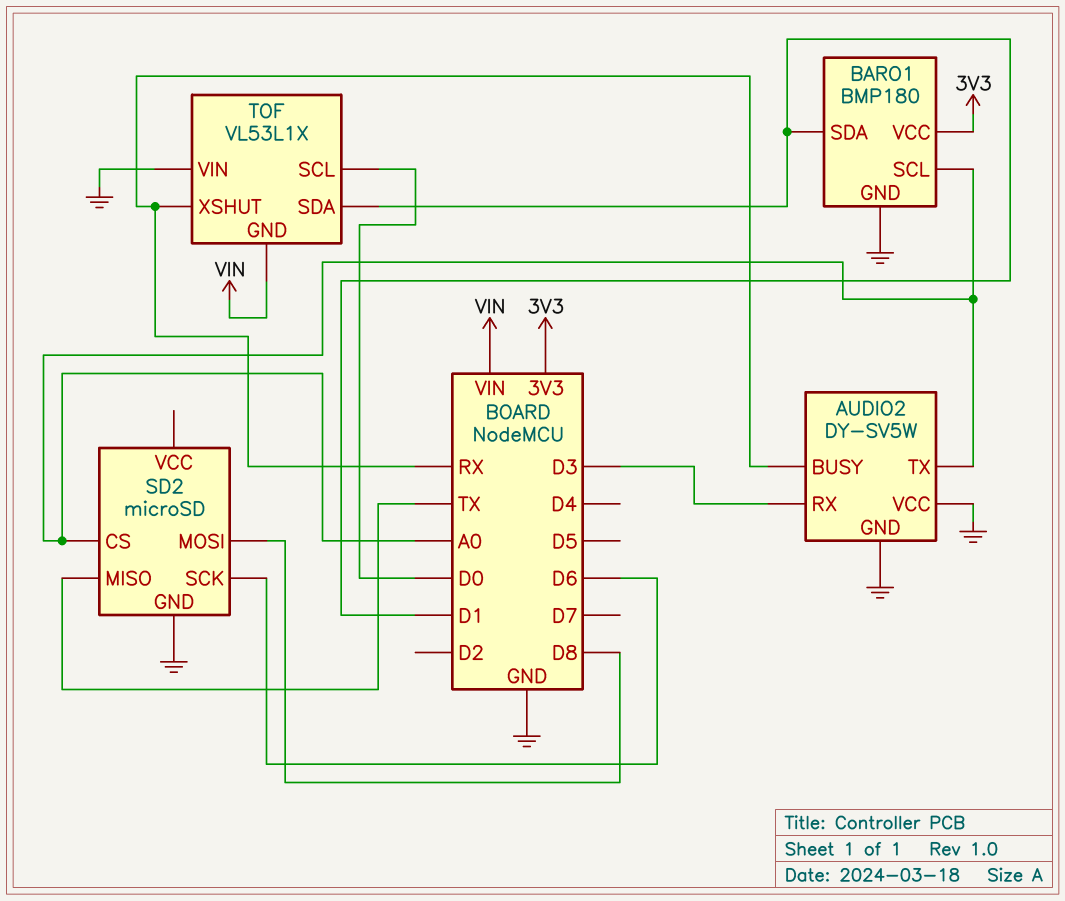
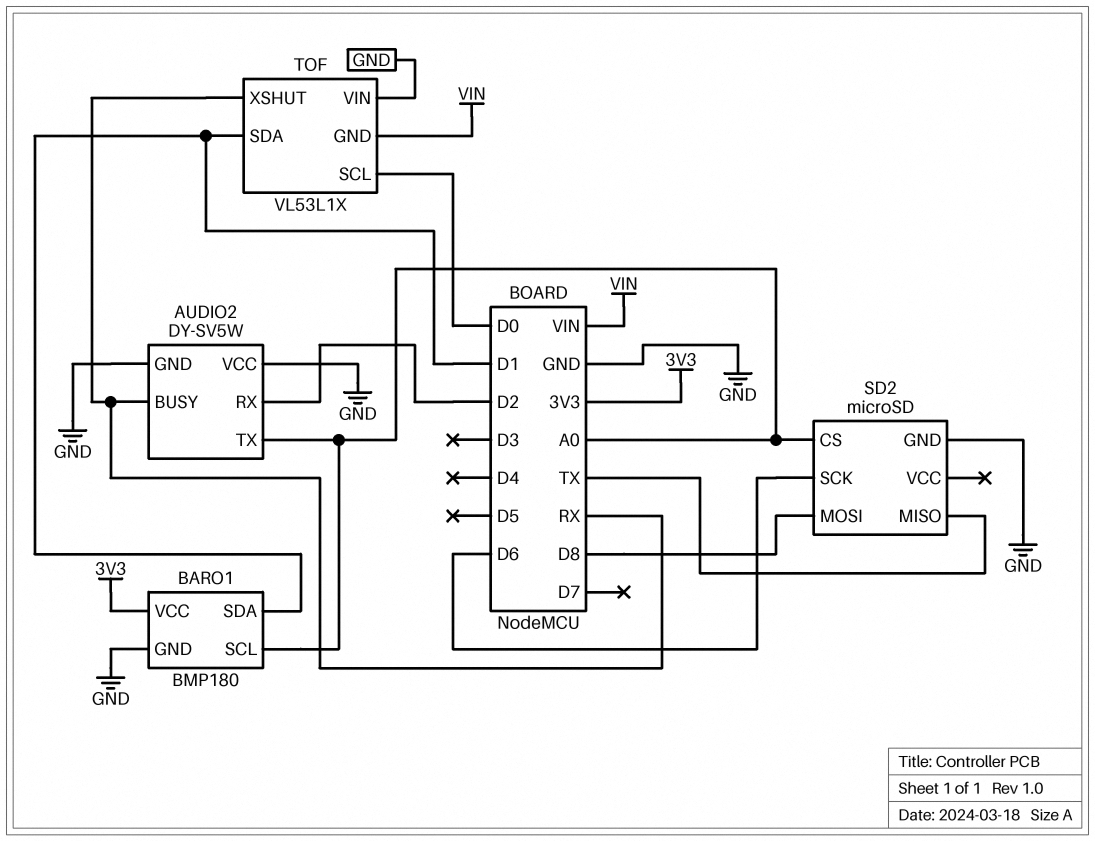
AUDIO2 pin RX: D3 -> D2

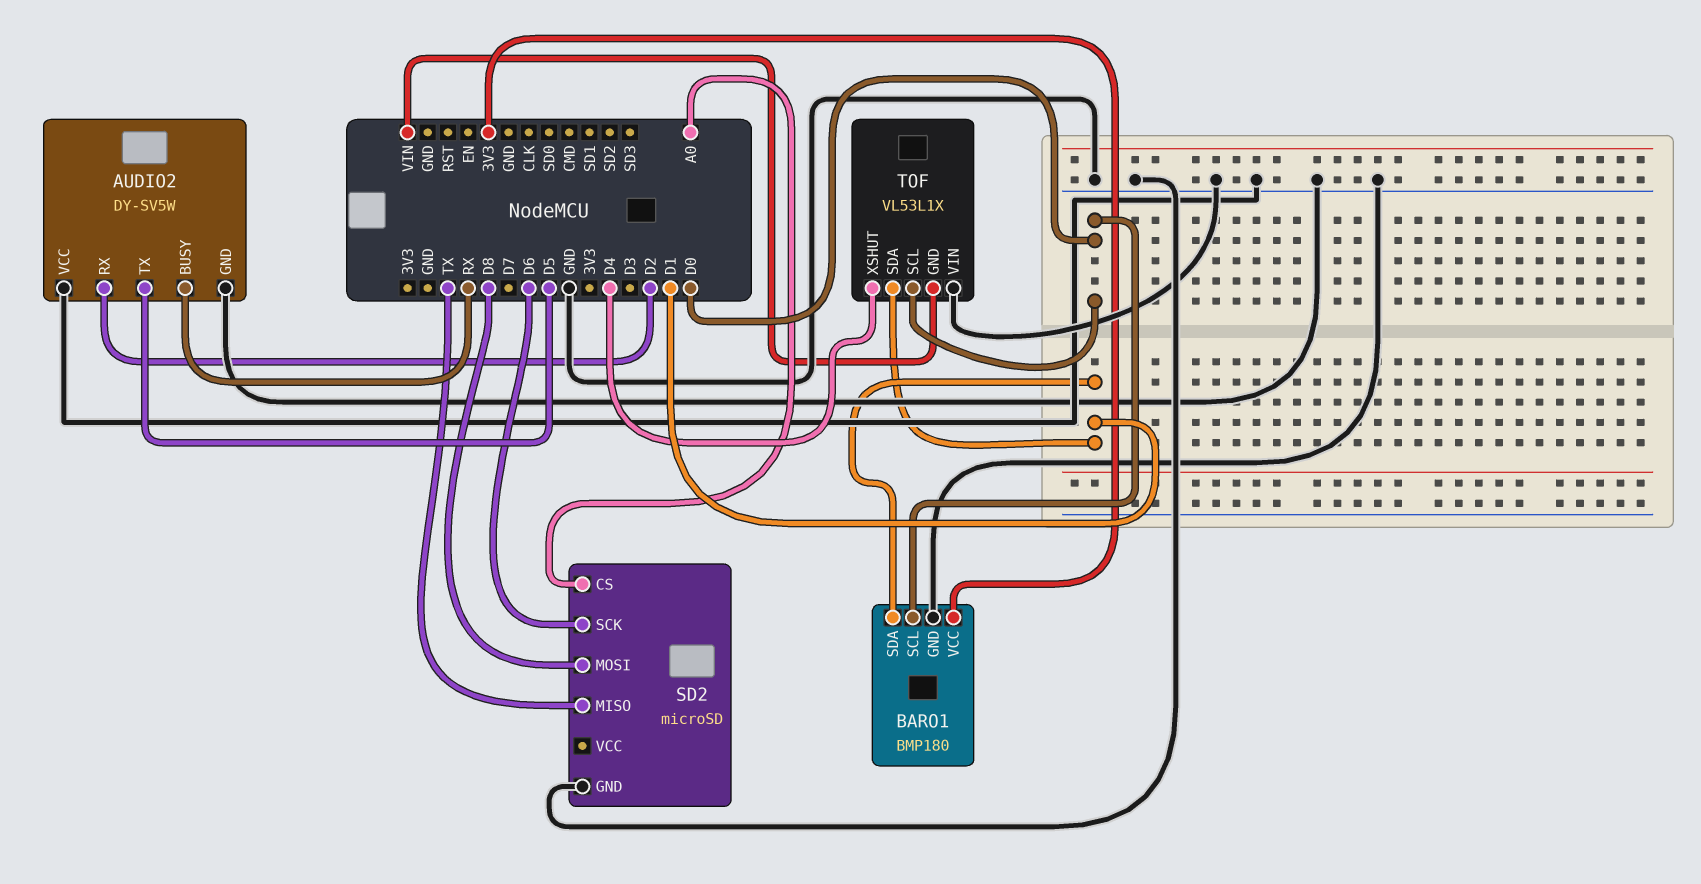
AUDIO2 pin TX: A0 -> D5
BARO1 pin SCL: A0 -> D0
TOF pin XSHUT: RX -> D4

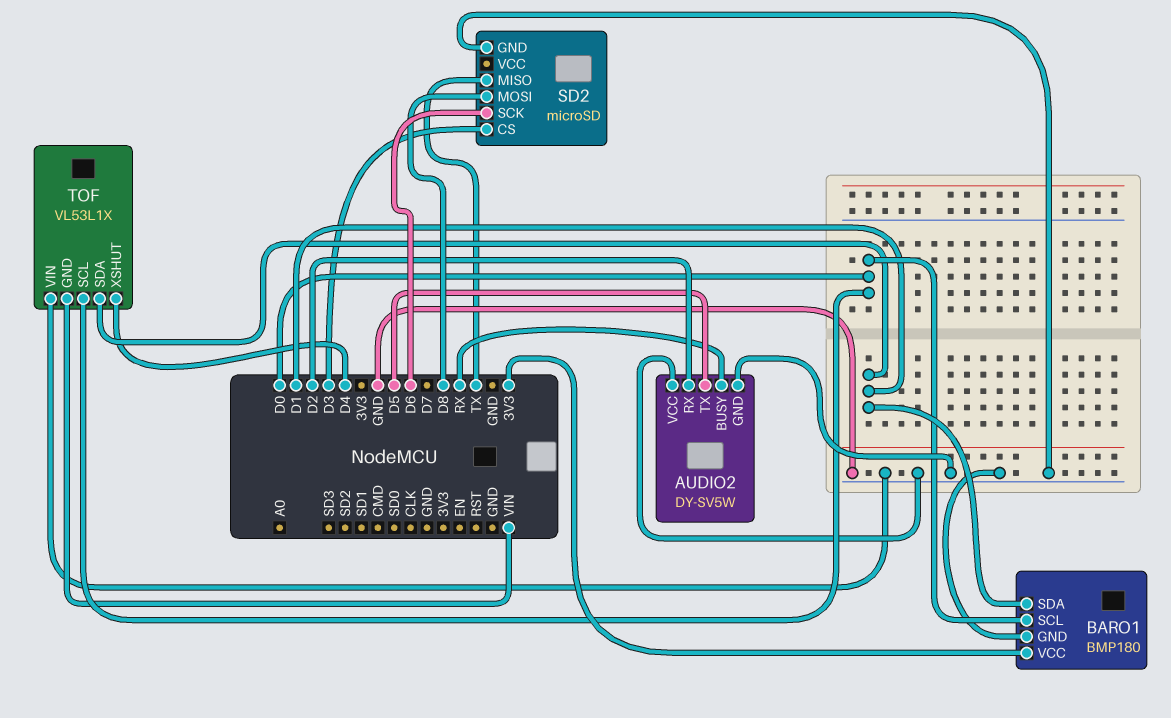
SD2 pin CS: A0 -> D3

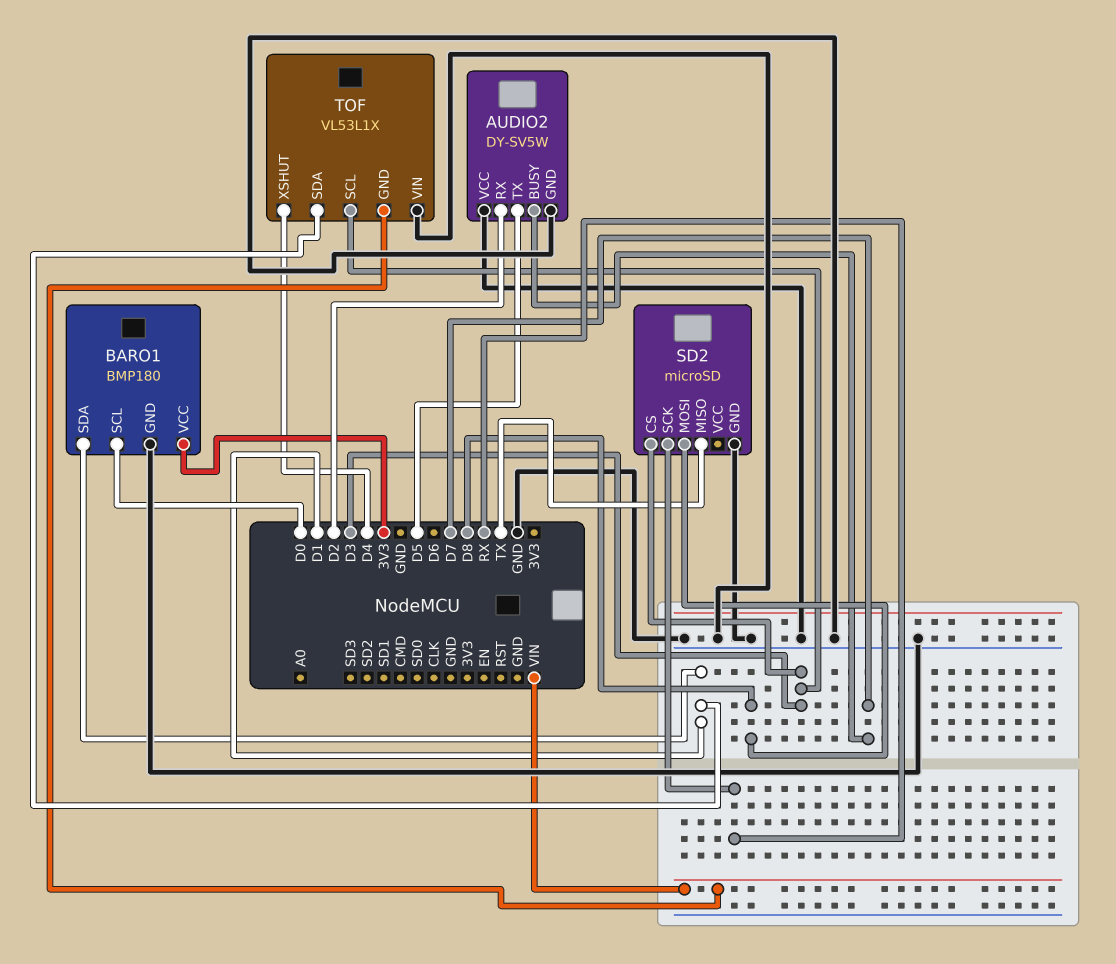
AUDIO2 pin BUSY: RX -> D7
SD2 pin SCK: D6 -> RX
TOF pin SCL: D0 -> D3

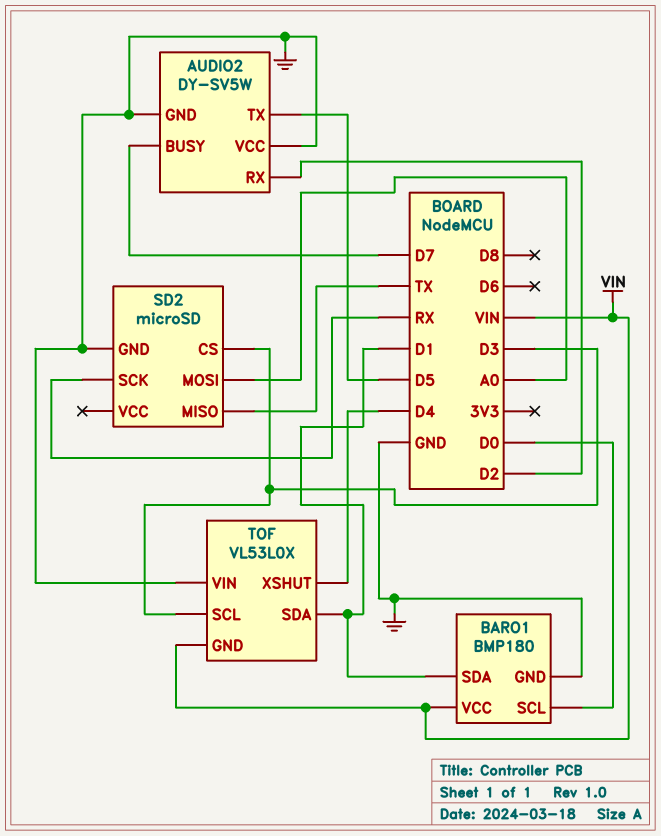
BARO1 pin VCC: 3V3 -> VIN
SD2 pin MOSI: D8 -> A0
TOF: VL53L1X -> VL53L0X

